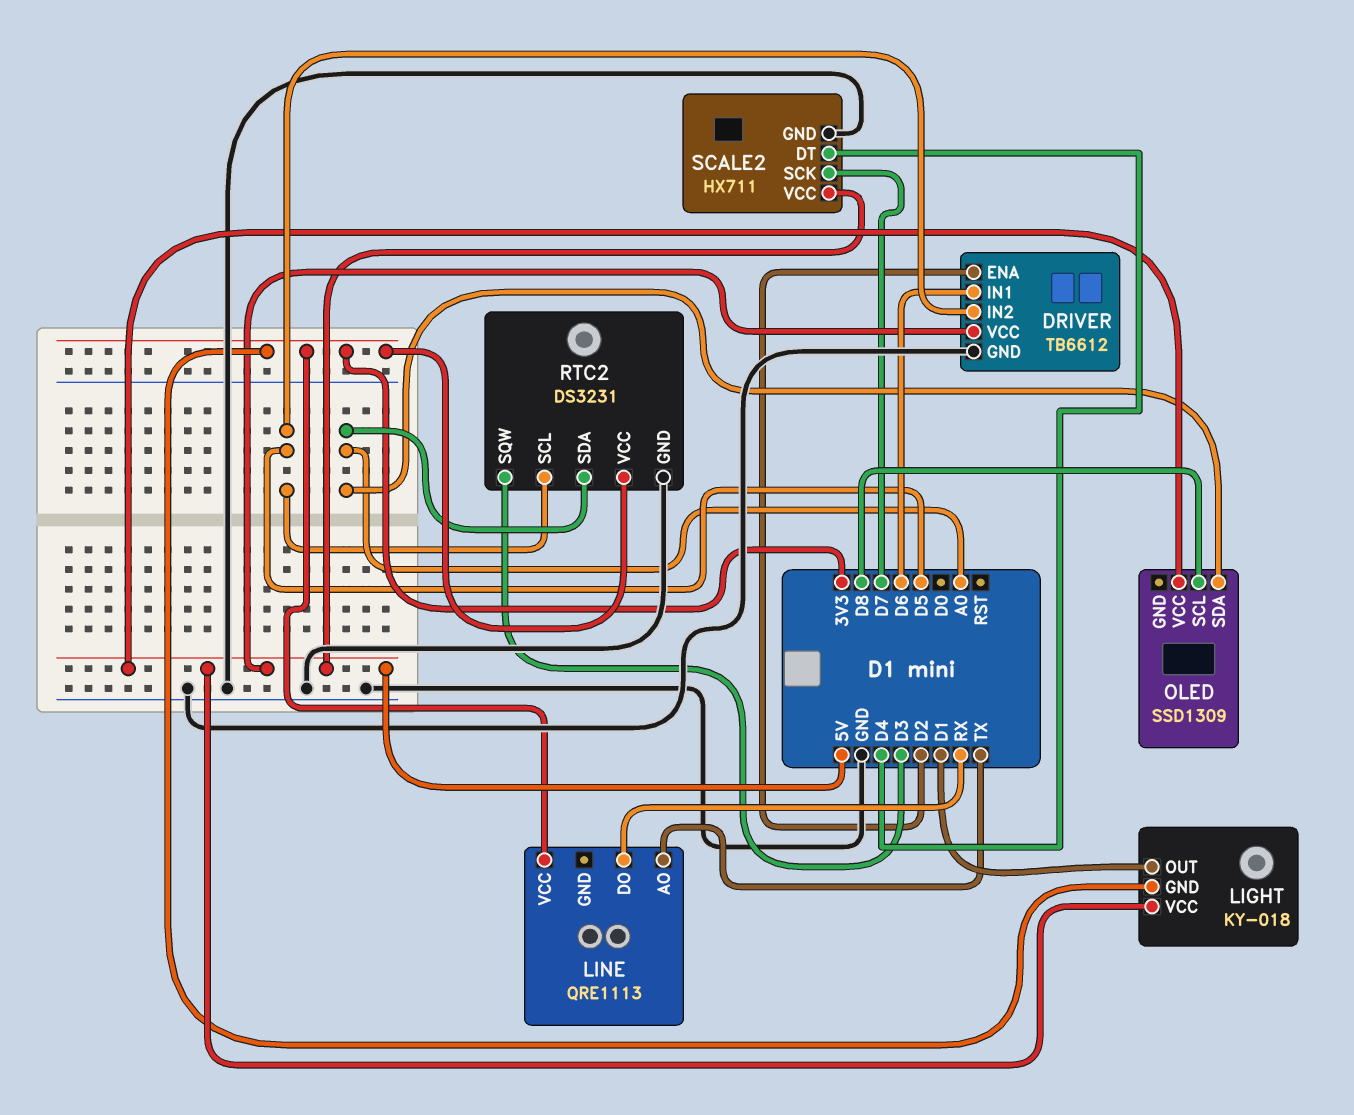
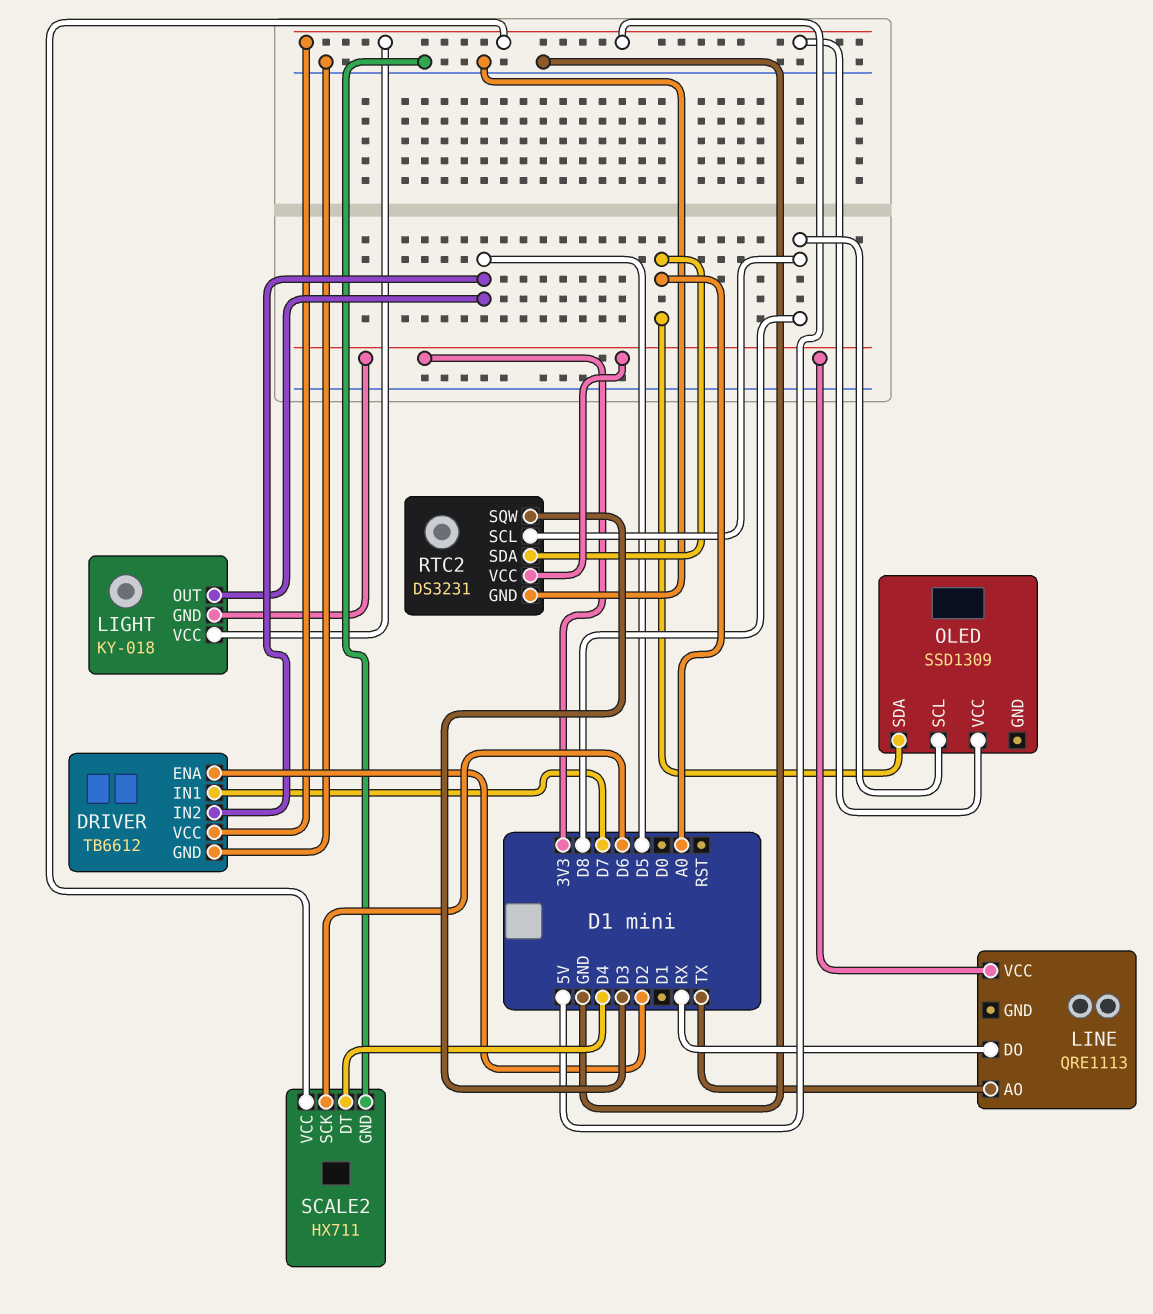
DRIVER pin IN1: D6 -> D7
LIGHT pin OUT: D1 -> D5
RTC2 pin SCL: D5 -> D8
SCALE2 pin SCK: D7 -> D6

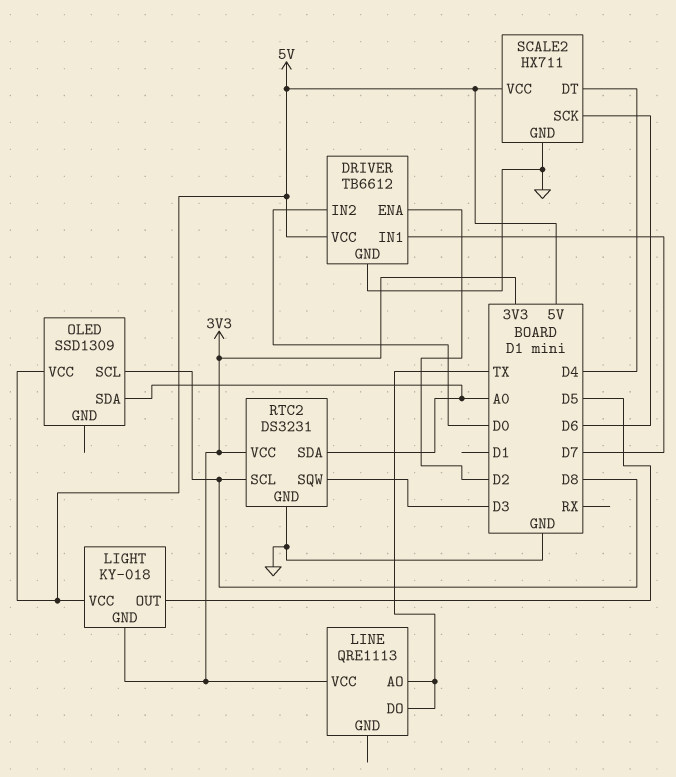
DRIVER pin IN2: D5 -> D0
LINE pin DO: RX -> TX

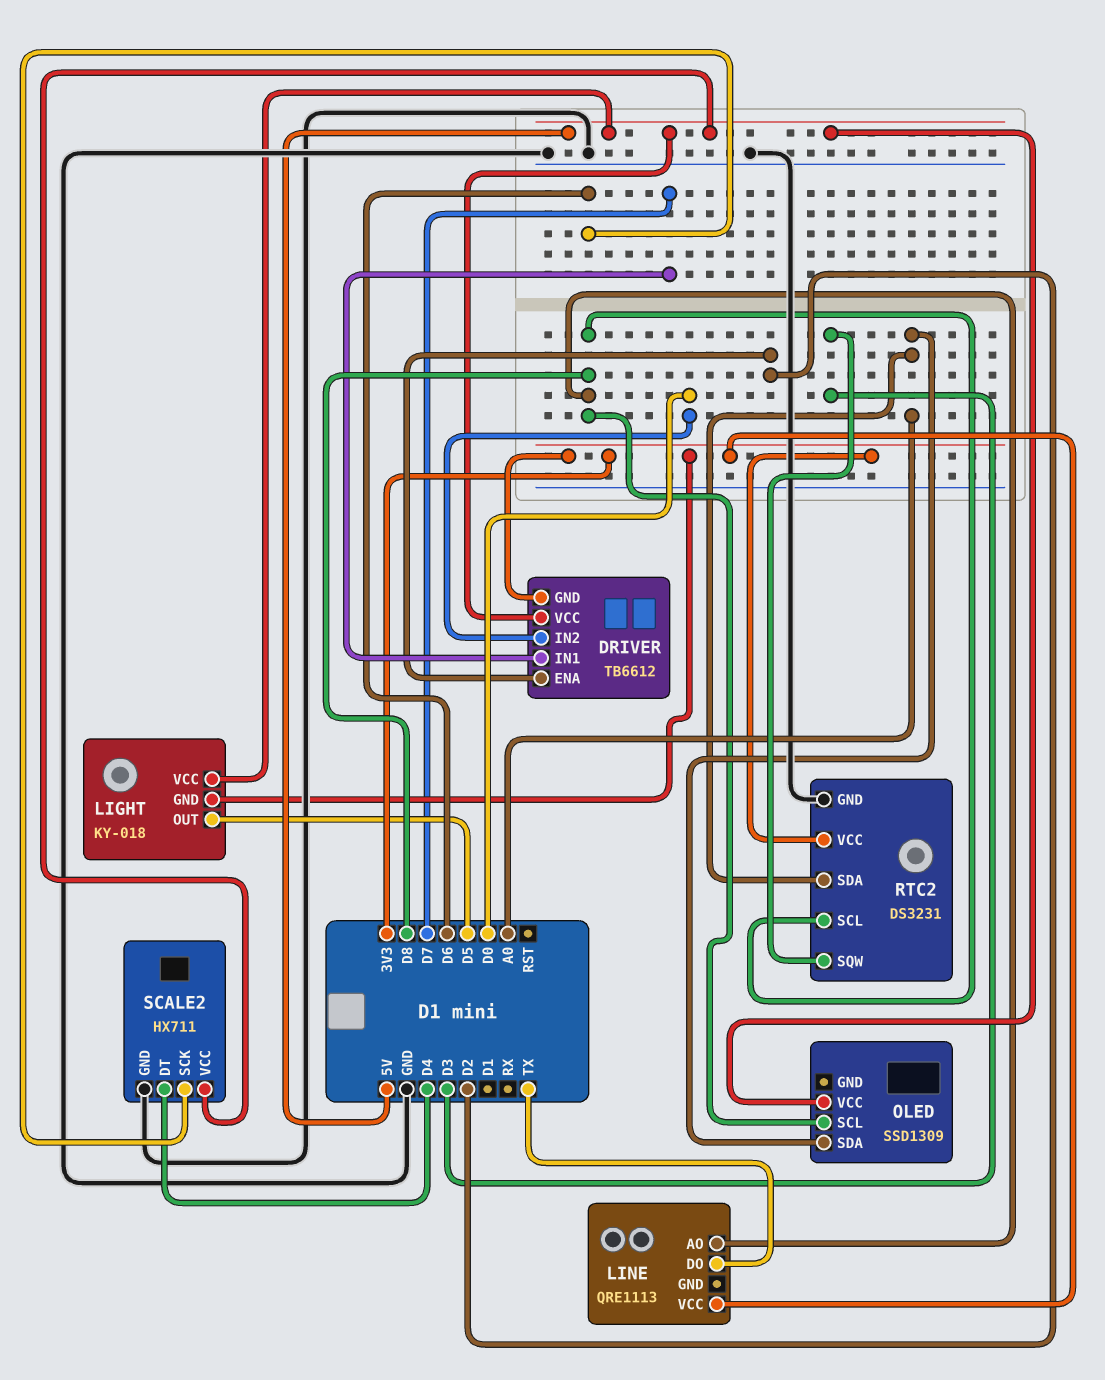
DRIVER pin GND: GND -> 3V3
LINE pin AO: TX -> D8

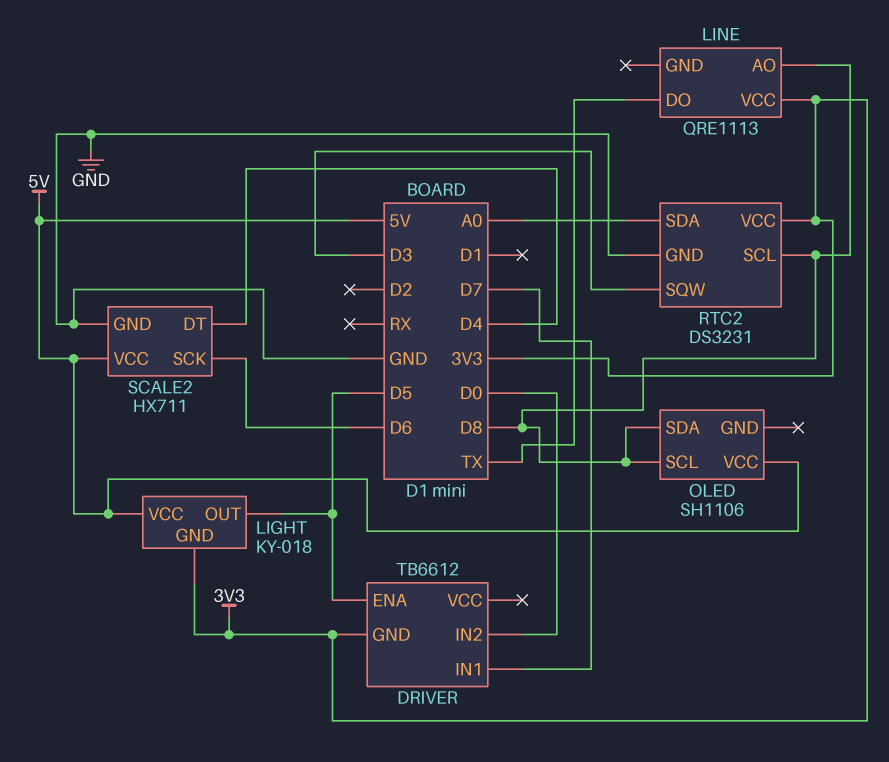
DRIVER pin ENA: D2 -> D5
DRIVER pin VCC: 5V -> none
OLED: SSD1309 -> SH1106
OLED pin SDA: A0 -> D8

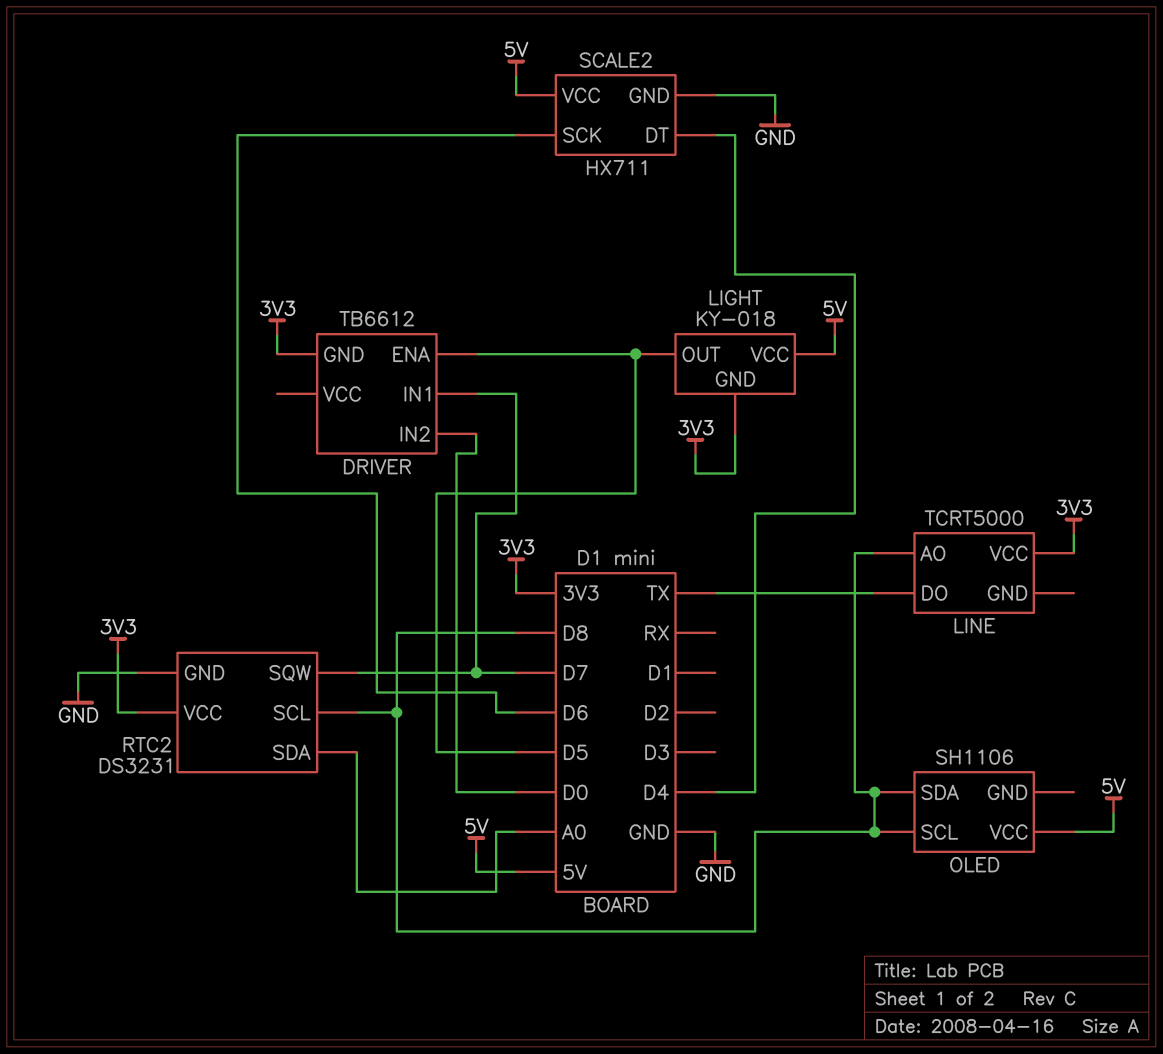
LINE: QRE1113 -> TCRT5000
RTC2 pin SQW: D3 -> D7

